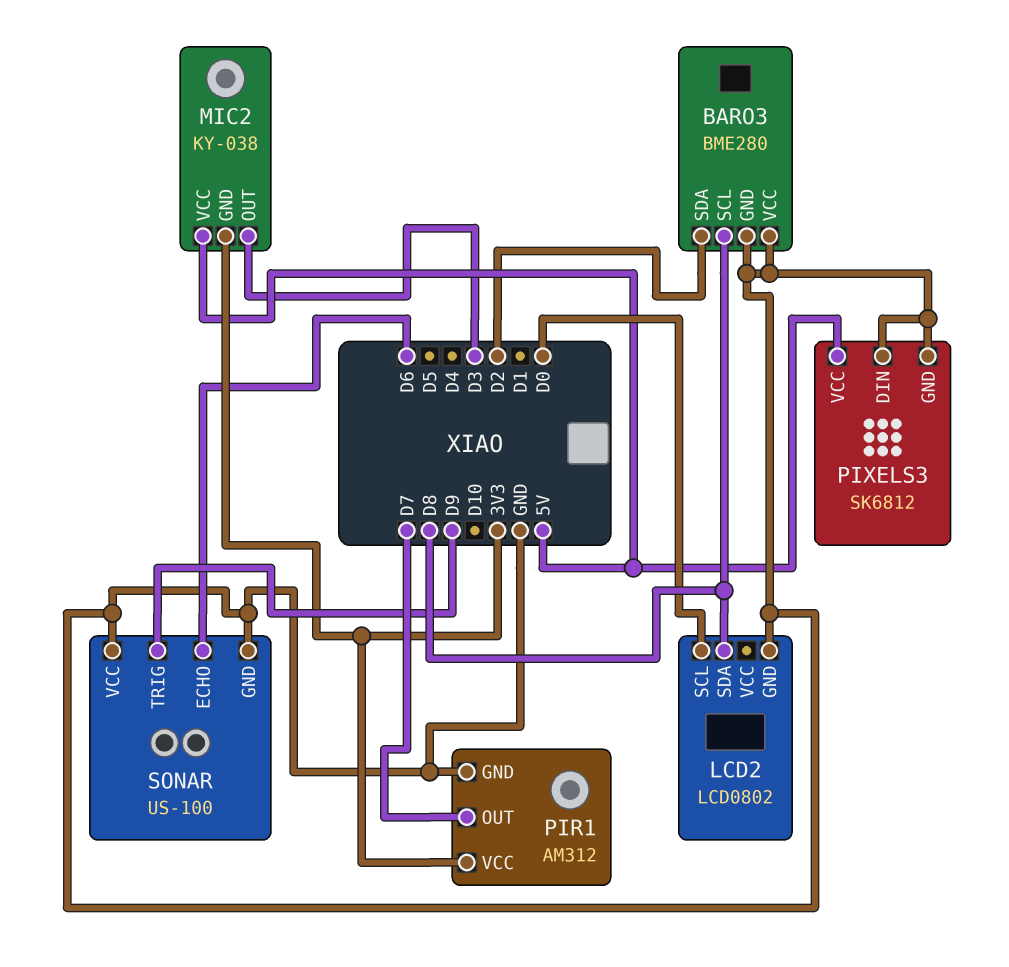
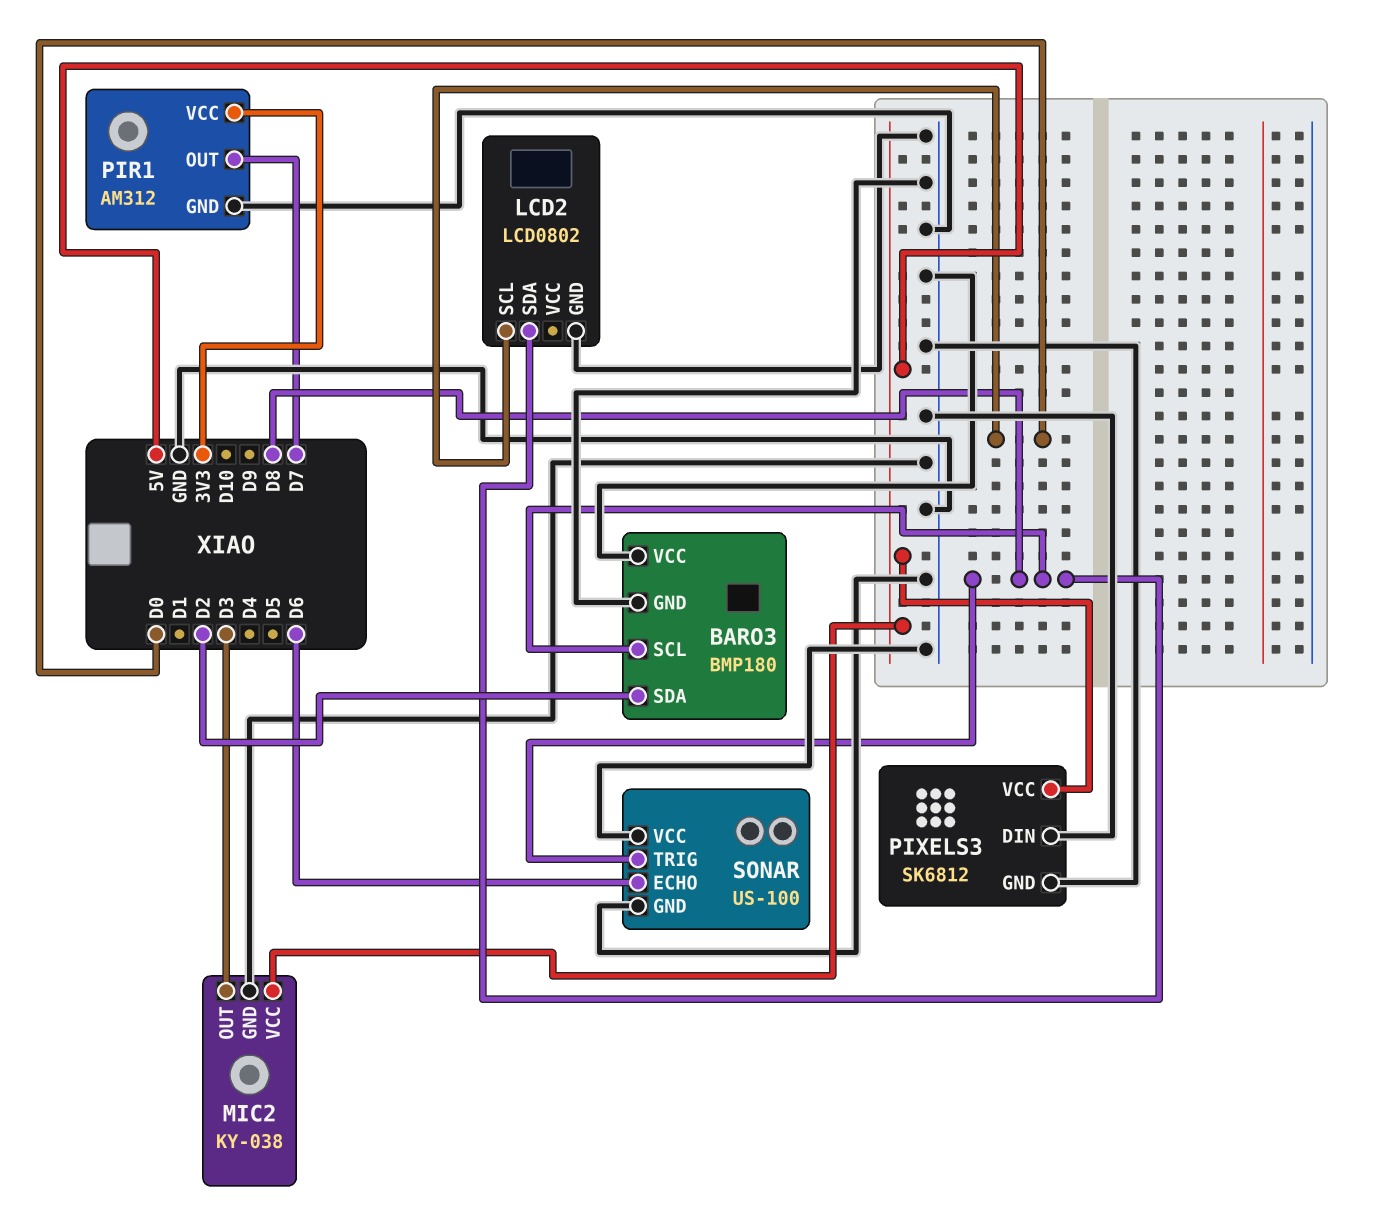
BARO3: BME280 -> BMP180
MIC2 pin GND: 3V3 -> GND
SONAR pin TRIG: D9 -> D8

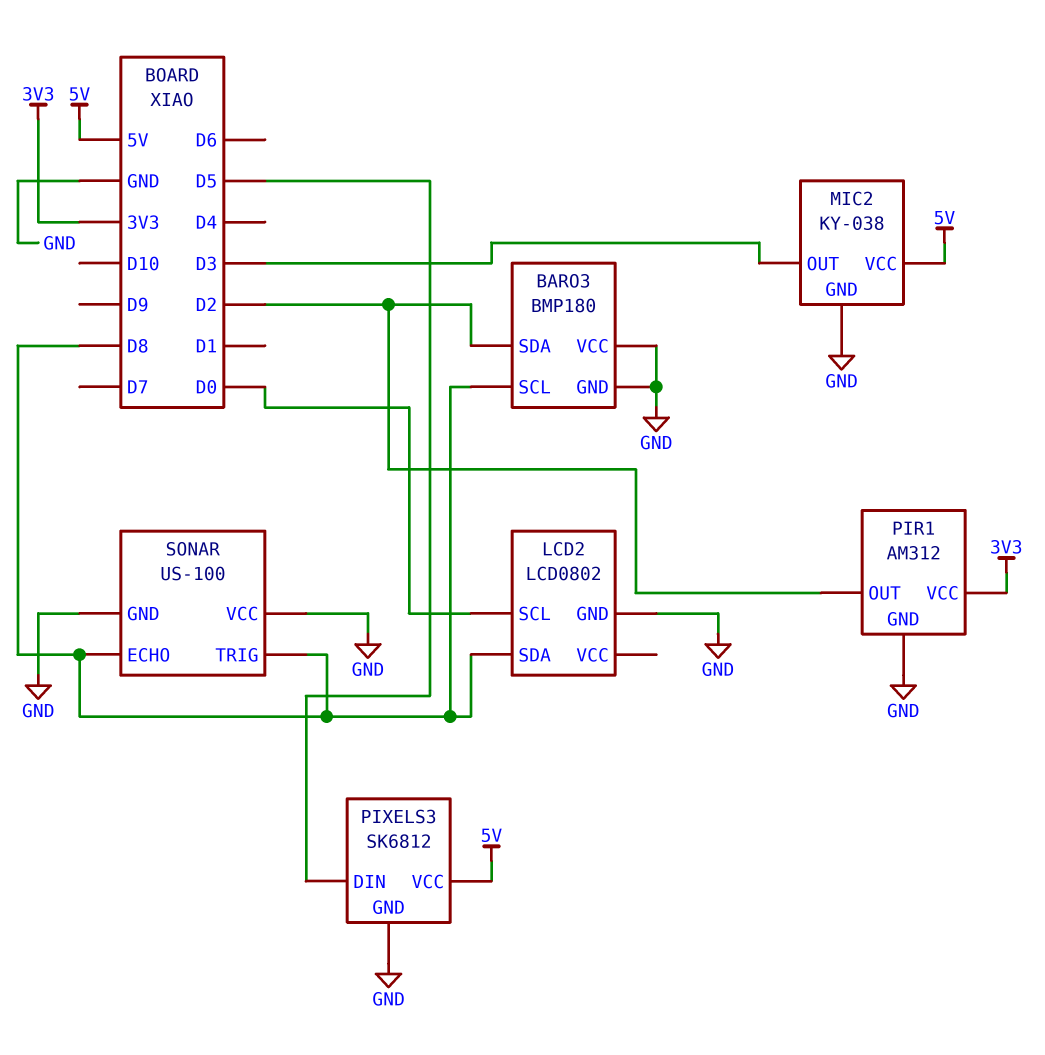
PIR1 pin OUT: D7 -> D2
PIXELS3 pin DIN: GND -> D5
SONAR pin ECHO: D6 -> D8

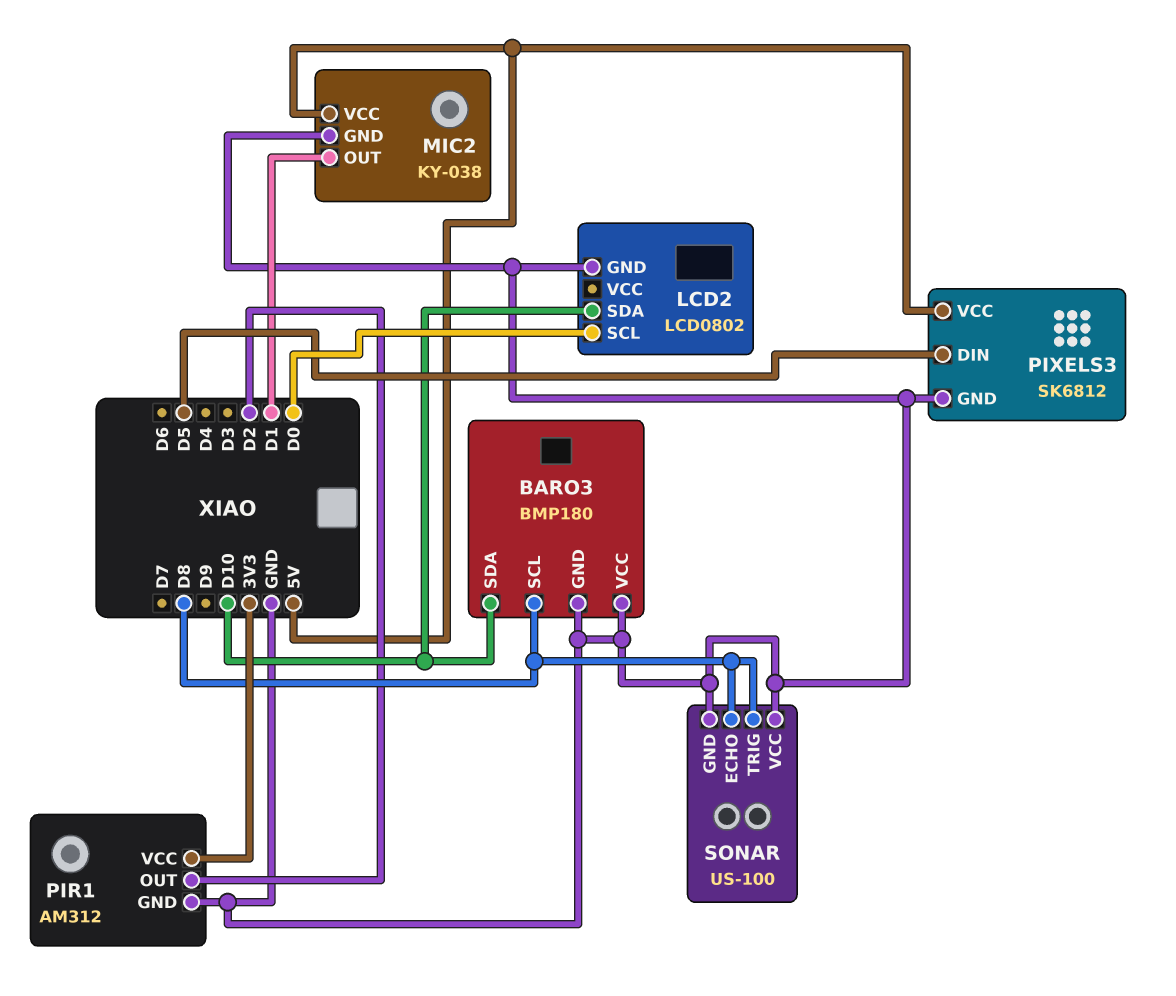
BARO3 pin SDA: D2 -> D10
LCD2 pin SDA: D8 -> D10
MIC2 pin OUT: D3 -> D1

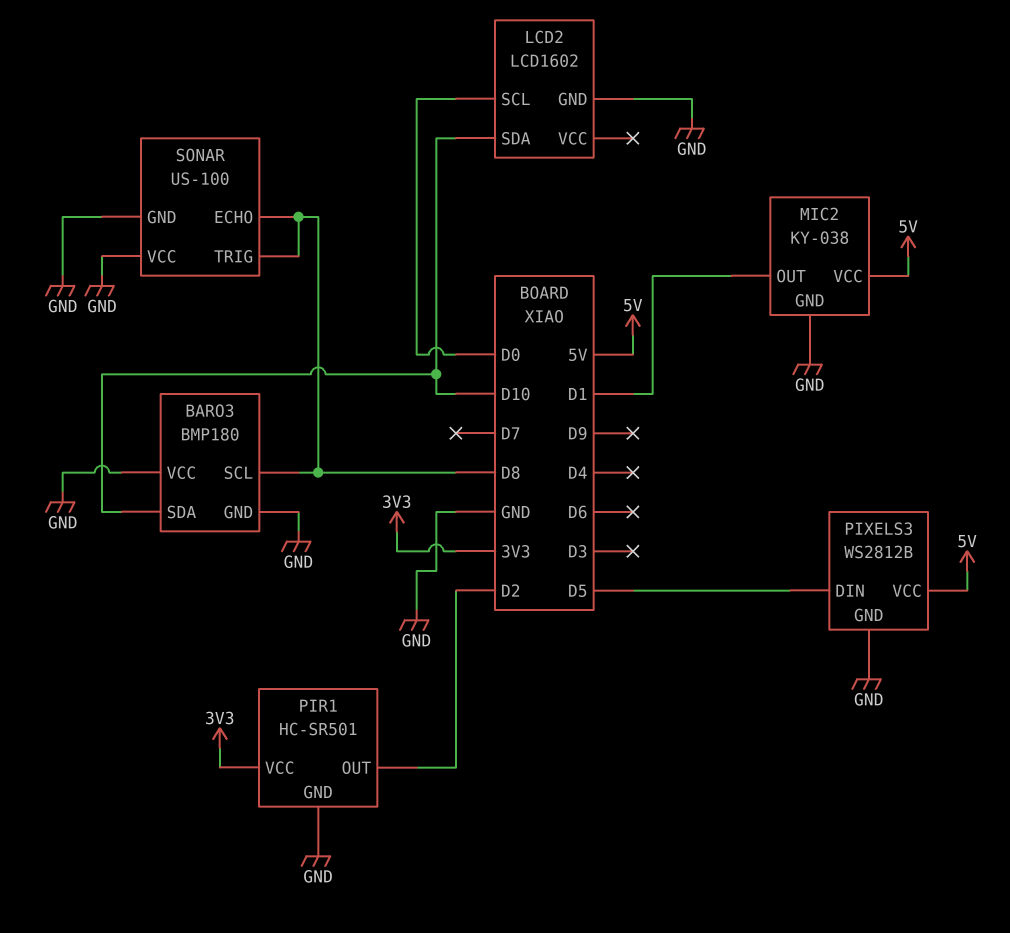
LCD2: LCD0802 -> LCD1602
PIR1: AM312 -> HC-SR501
PIXELS3: SK6812 -> WS2812B

